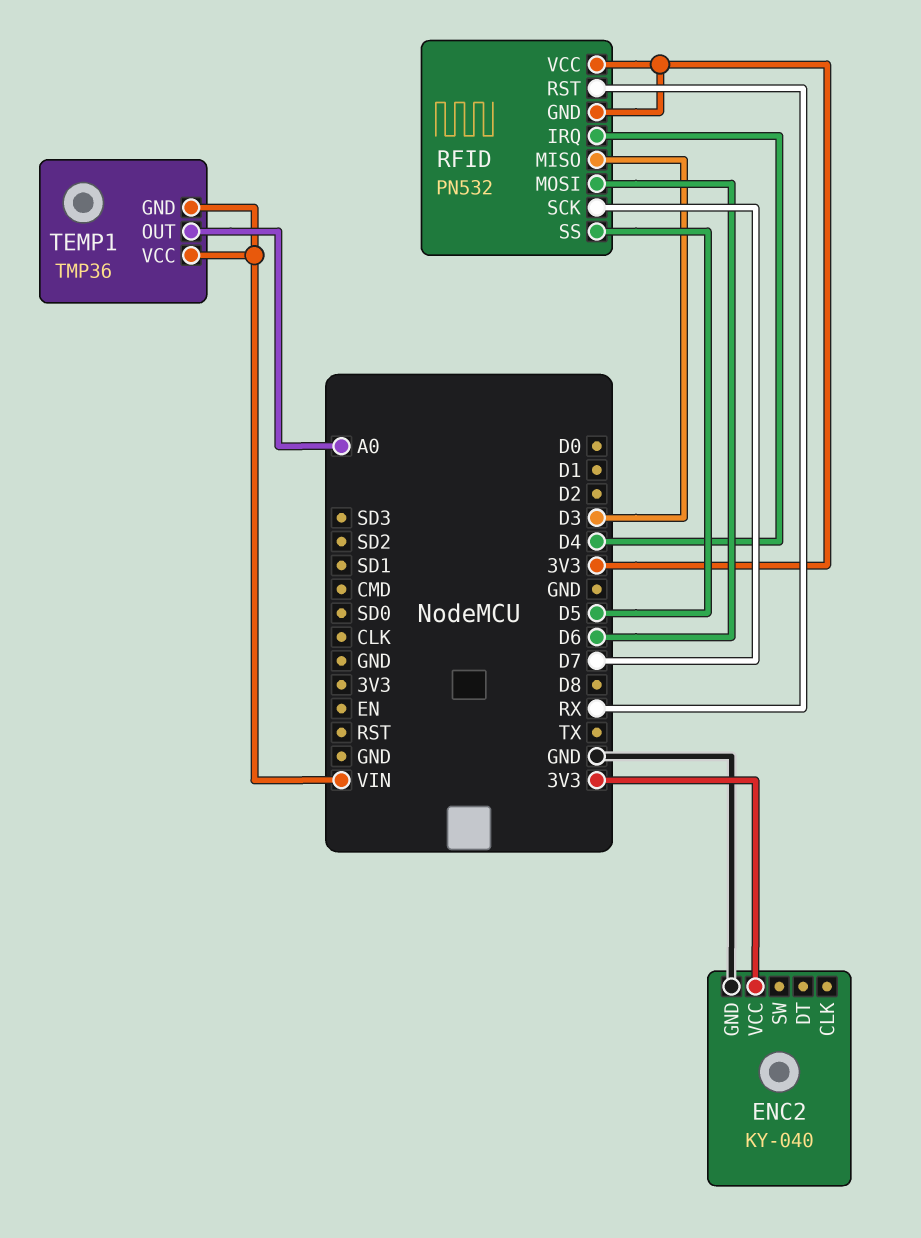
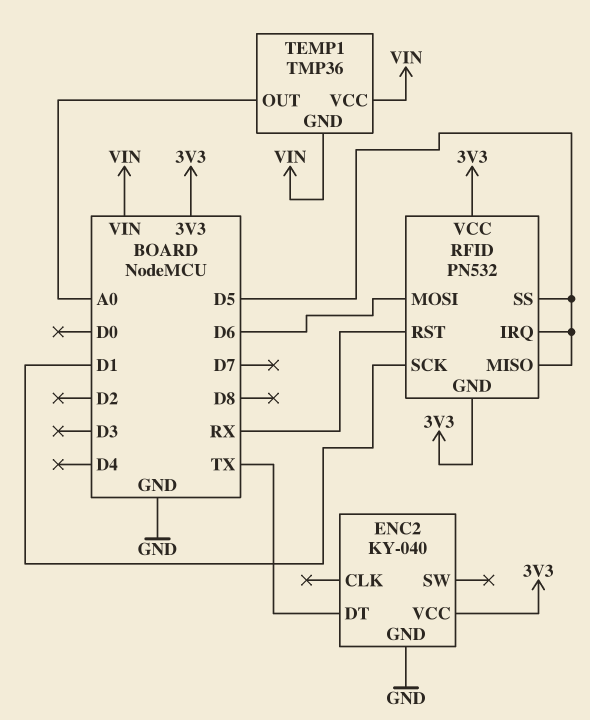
ENC2 pin DT: none -> TX
RFID pin IRQ: D4 -> D5
RFID pin MISO: D3 -> D5
RFID pin SCK: D7 -> D1

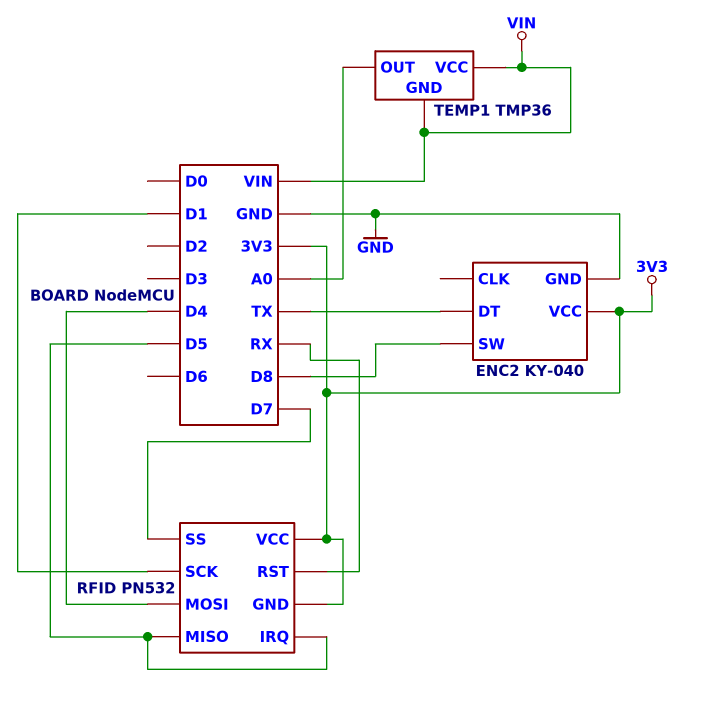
ENC2 pin SW: none -> D8
RFID pin MOSI: D6 -> D4
RFID pin SS: D5 -> D7

